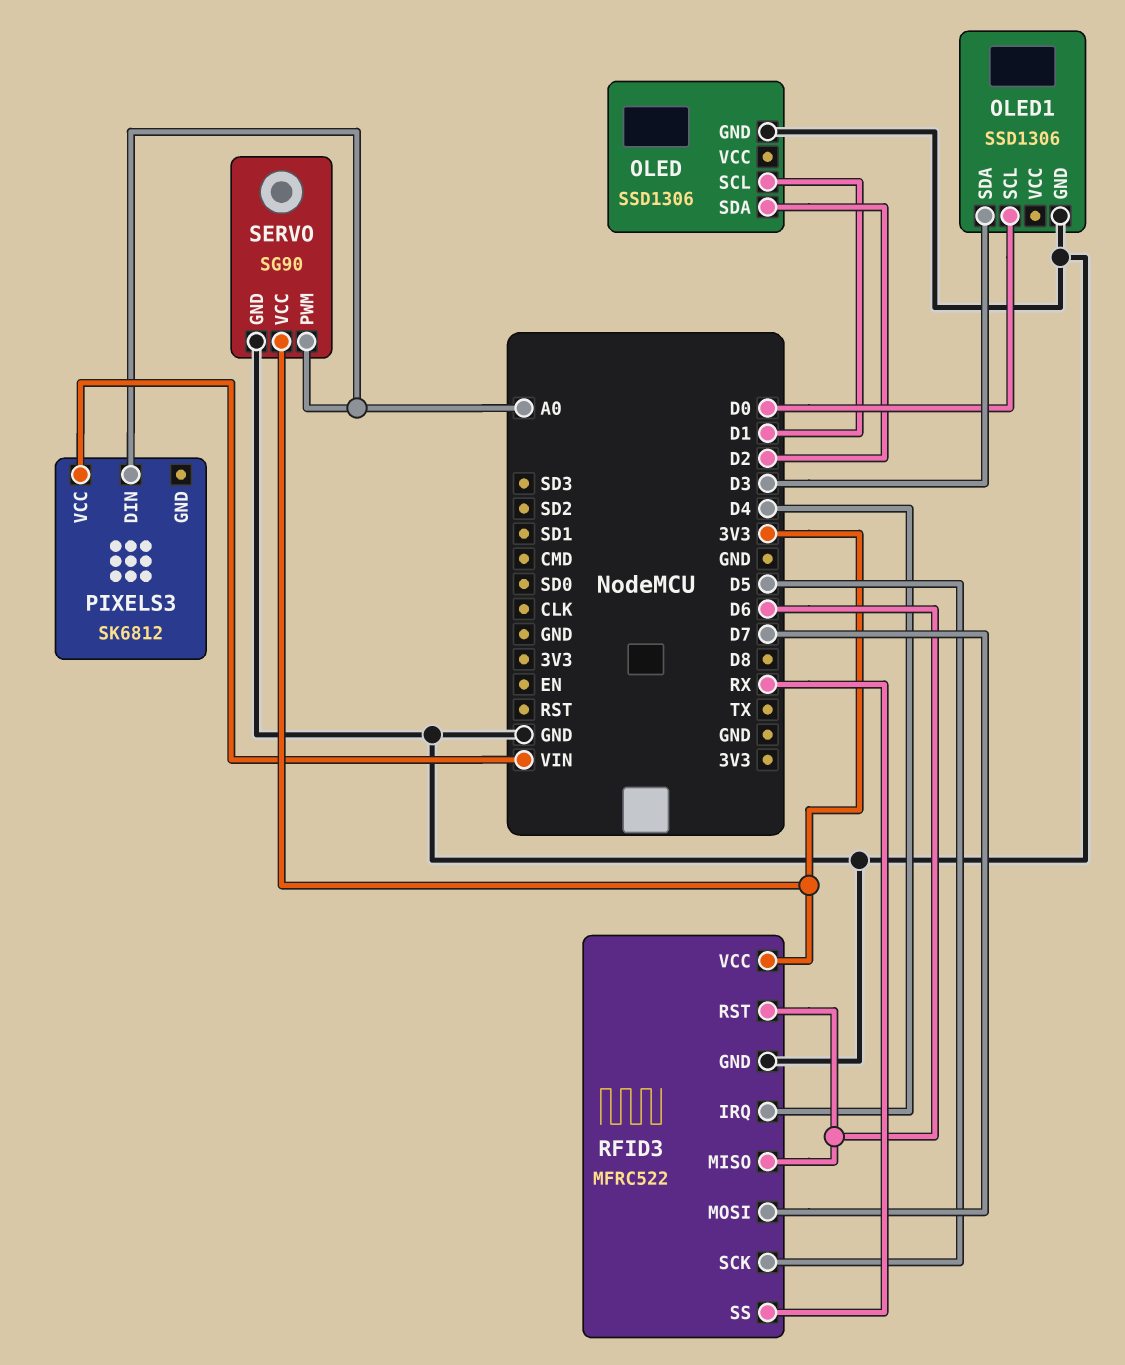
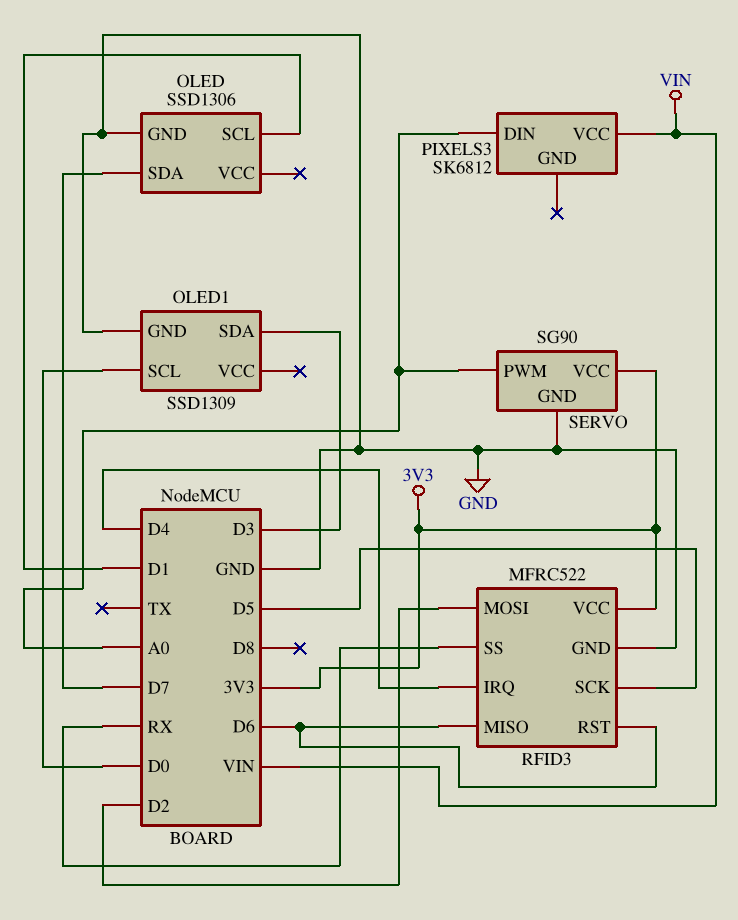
OLED pin SDA: D2 -> D7
OLED1: SSD1306 -> SSD1309
RFID3 pin MOSI: D7 -> D2

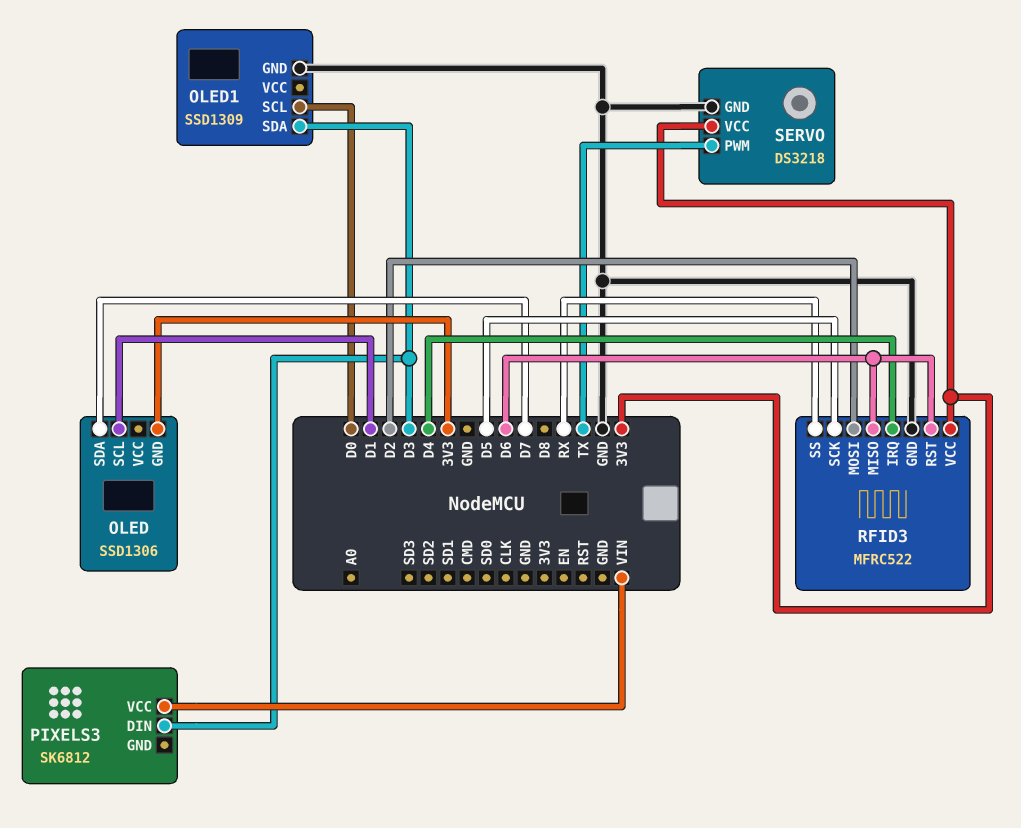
OLED pin GND: GND -> 3V3
PIXELS3 pin DIN: A0 -> D3
SERVO: SG90 -> DS3218
SERVO pin PWM: A0 -> TX

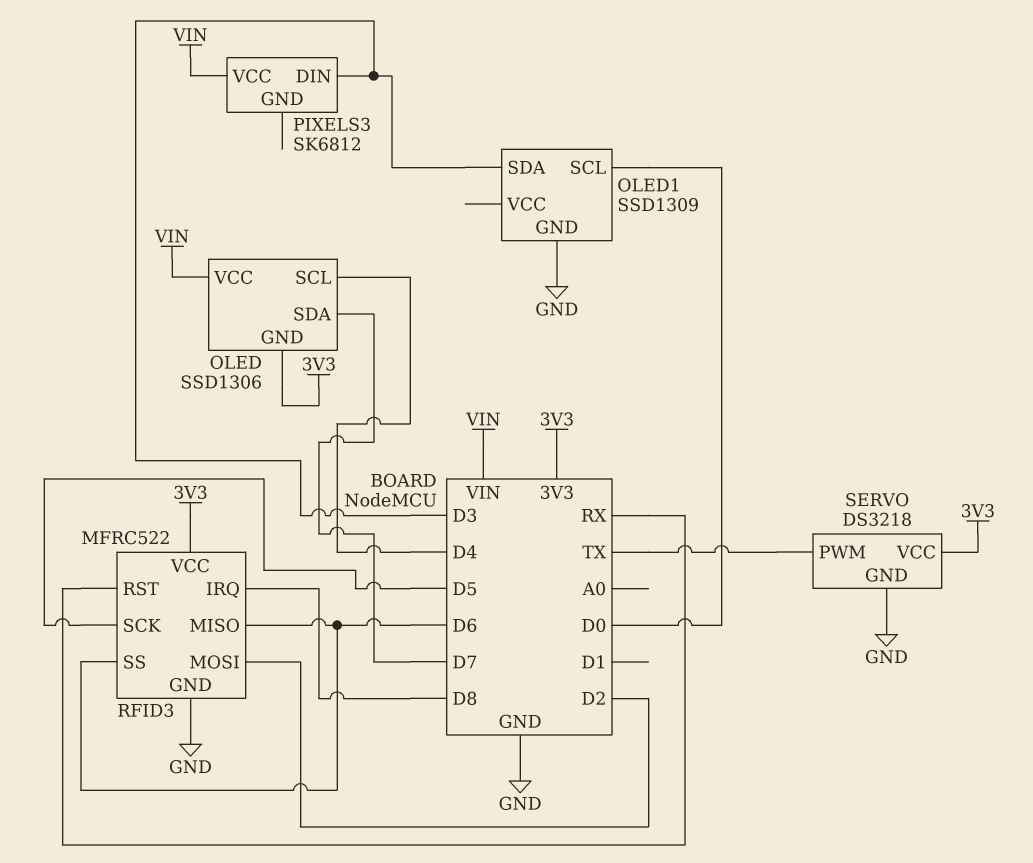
OLED pin SCL: D1 -> D4
OLED pin VCC: none -> VIN
RFID3 pin IRQ: D4 -> D8
RFID3 pin RST: D6 -> RX
RFID3 pin SS: RX -> D6

